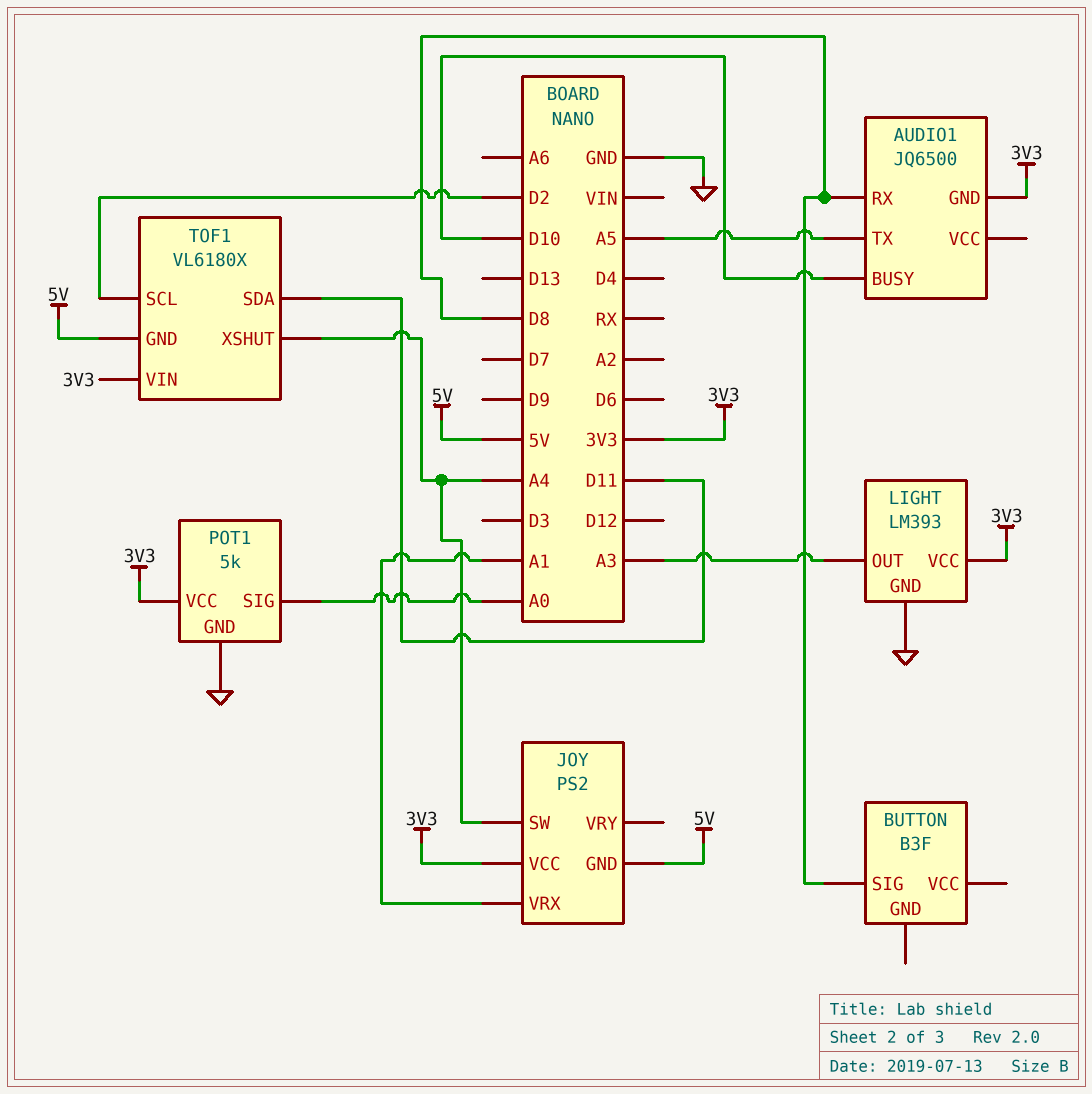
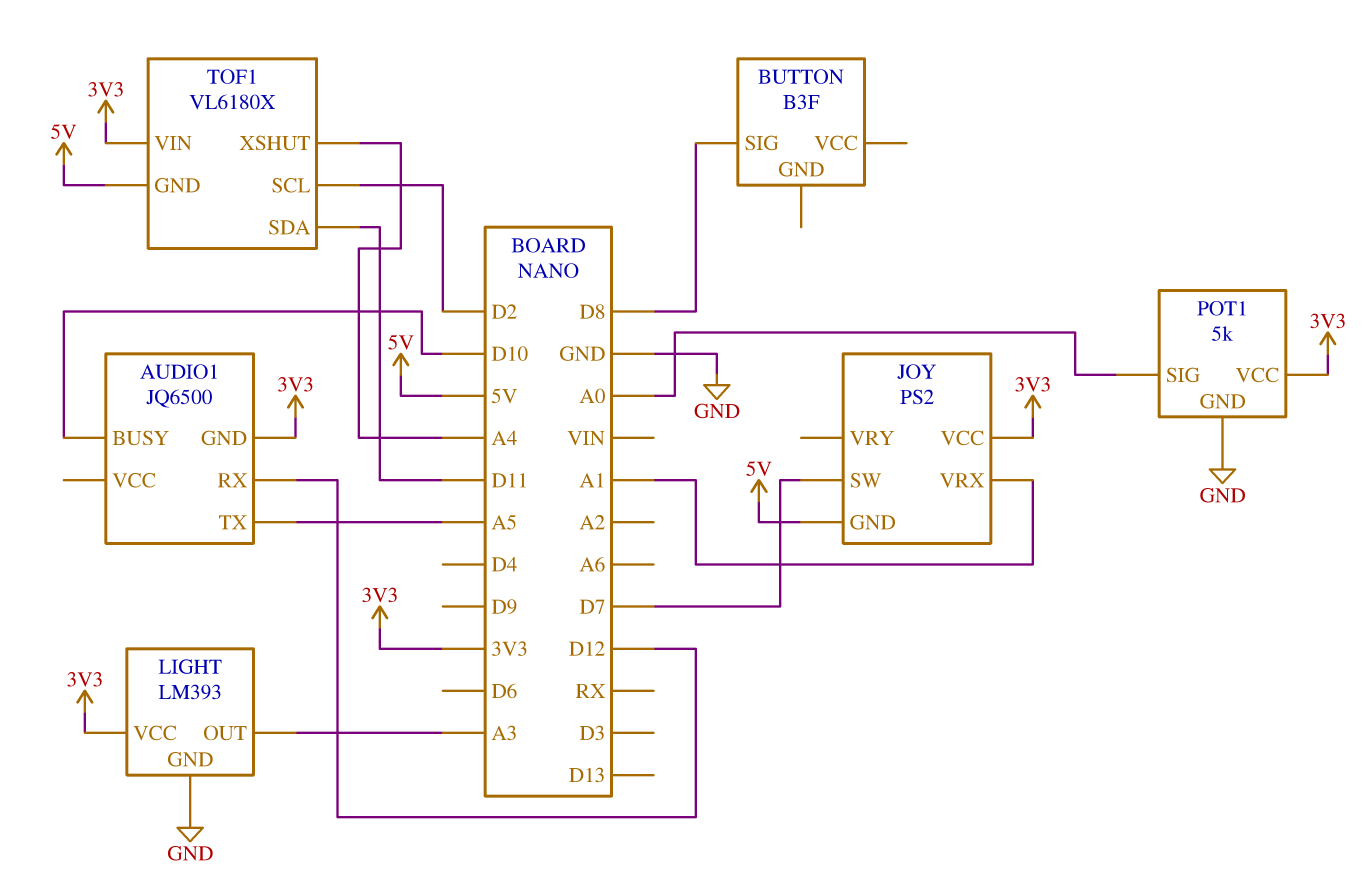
AUDIO1 pin RX: D8 -> D12
JOY pin SW: A4 -> D7

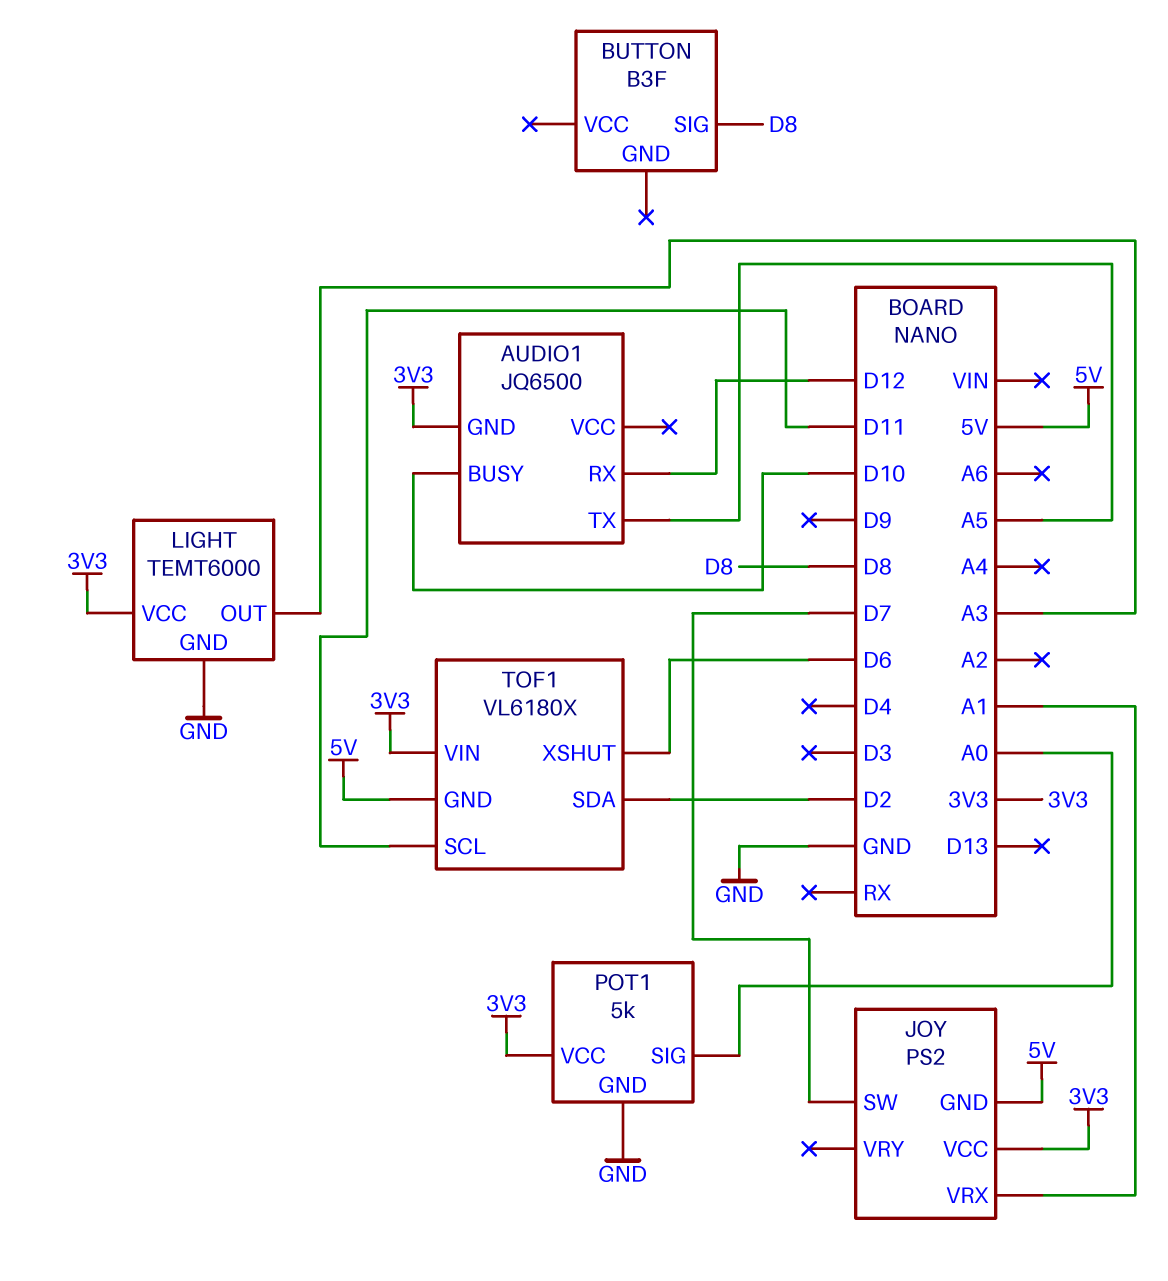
LIGHT: LM393 -> TEMT6000
TOF1 pin SCL: D2 -> D11
TOF1 pin SDA: D11 -> D2
TOF1 pin XSHUT: A4 -> D6

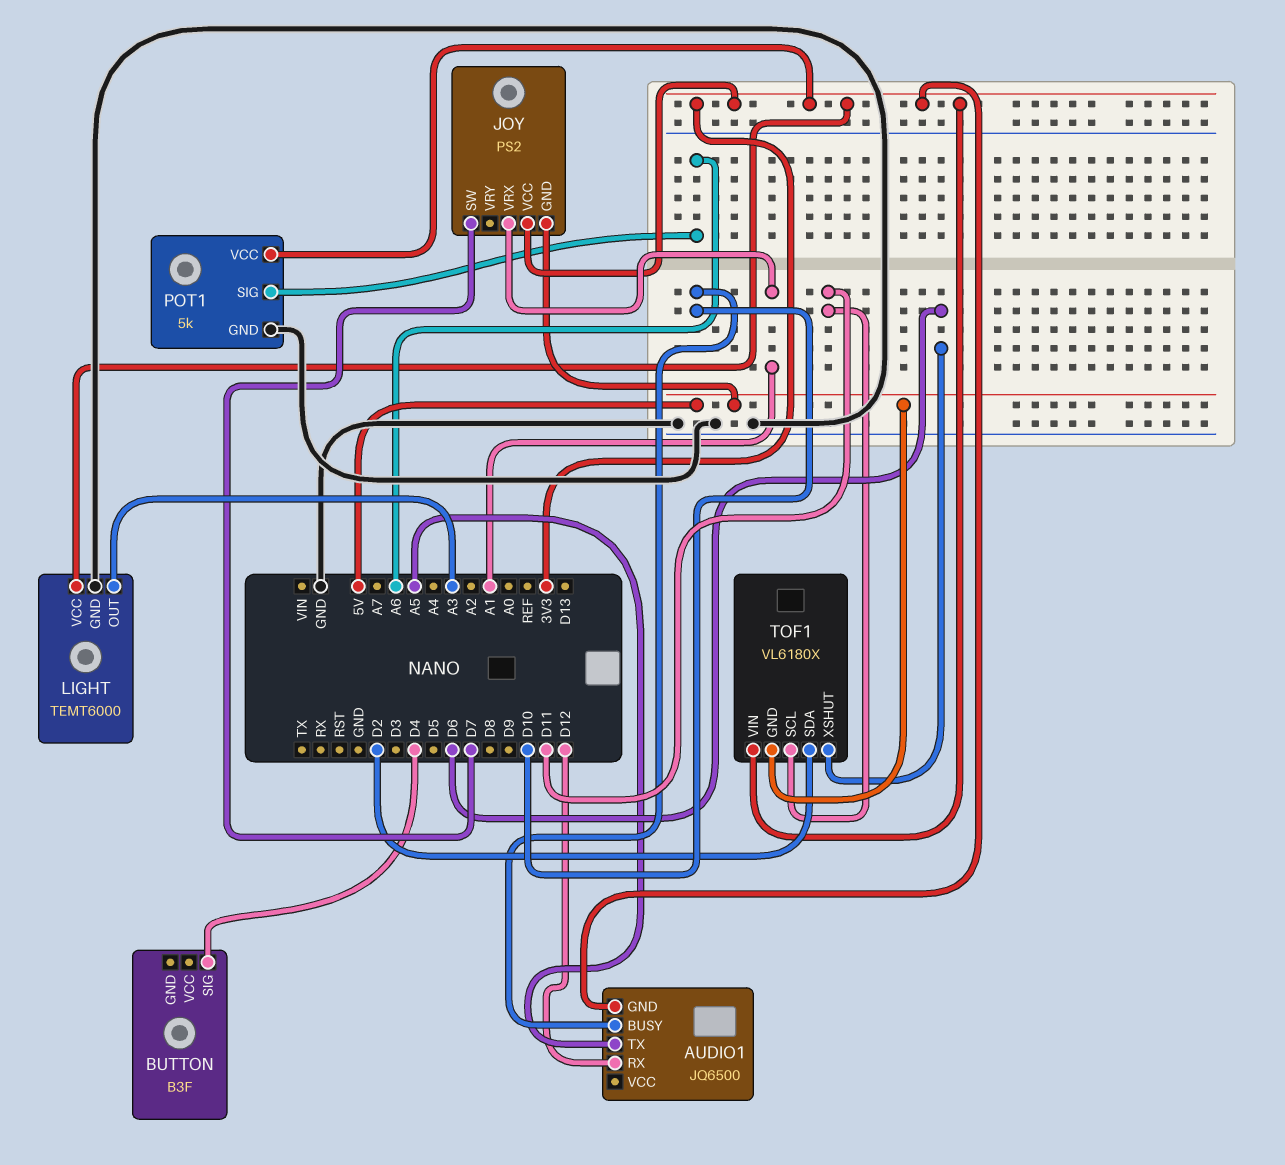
BUTTON pin SIG: D8 -> D4
POT1 pin SIG: A0 -> A6

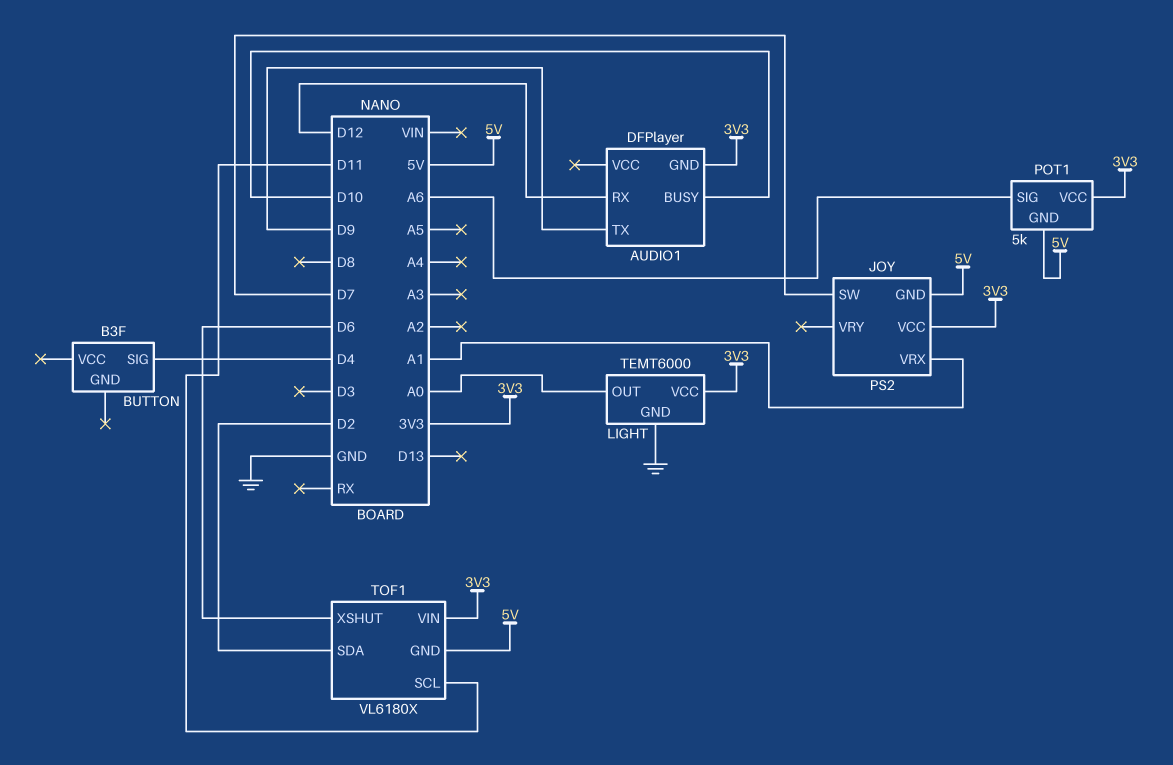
AUDIO1: JQ6500 -> DFPlayer
AUDIO1 pin TX: A5 -> D9
LIGHT pin OUT: A3 -> A0
POT1 pin GND: GND -> 5V

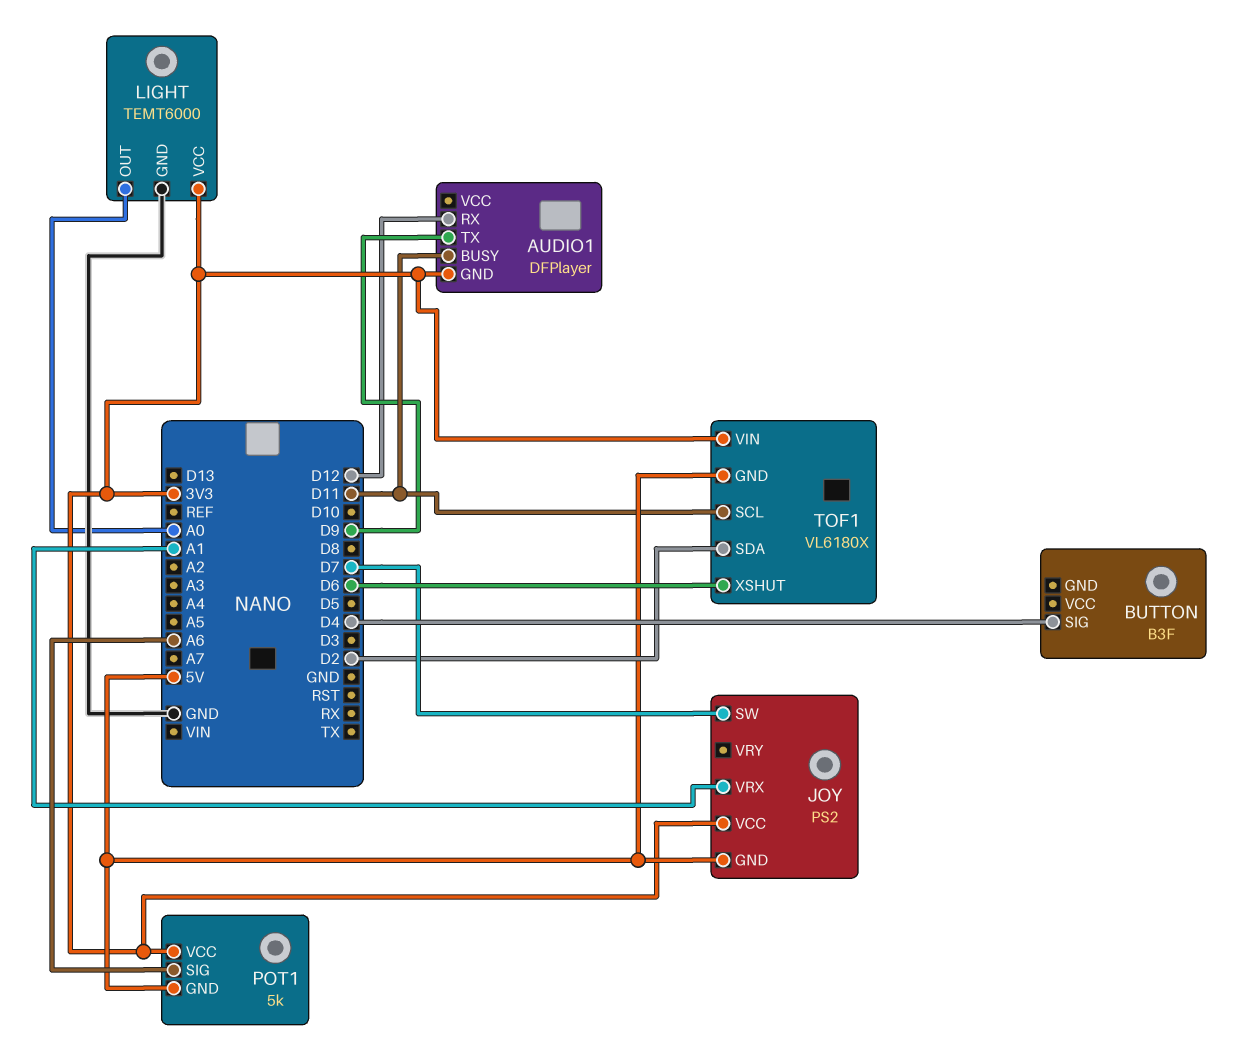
AUDIO1 pin BUSY: D10 -> D11

